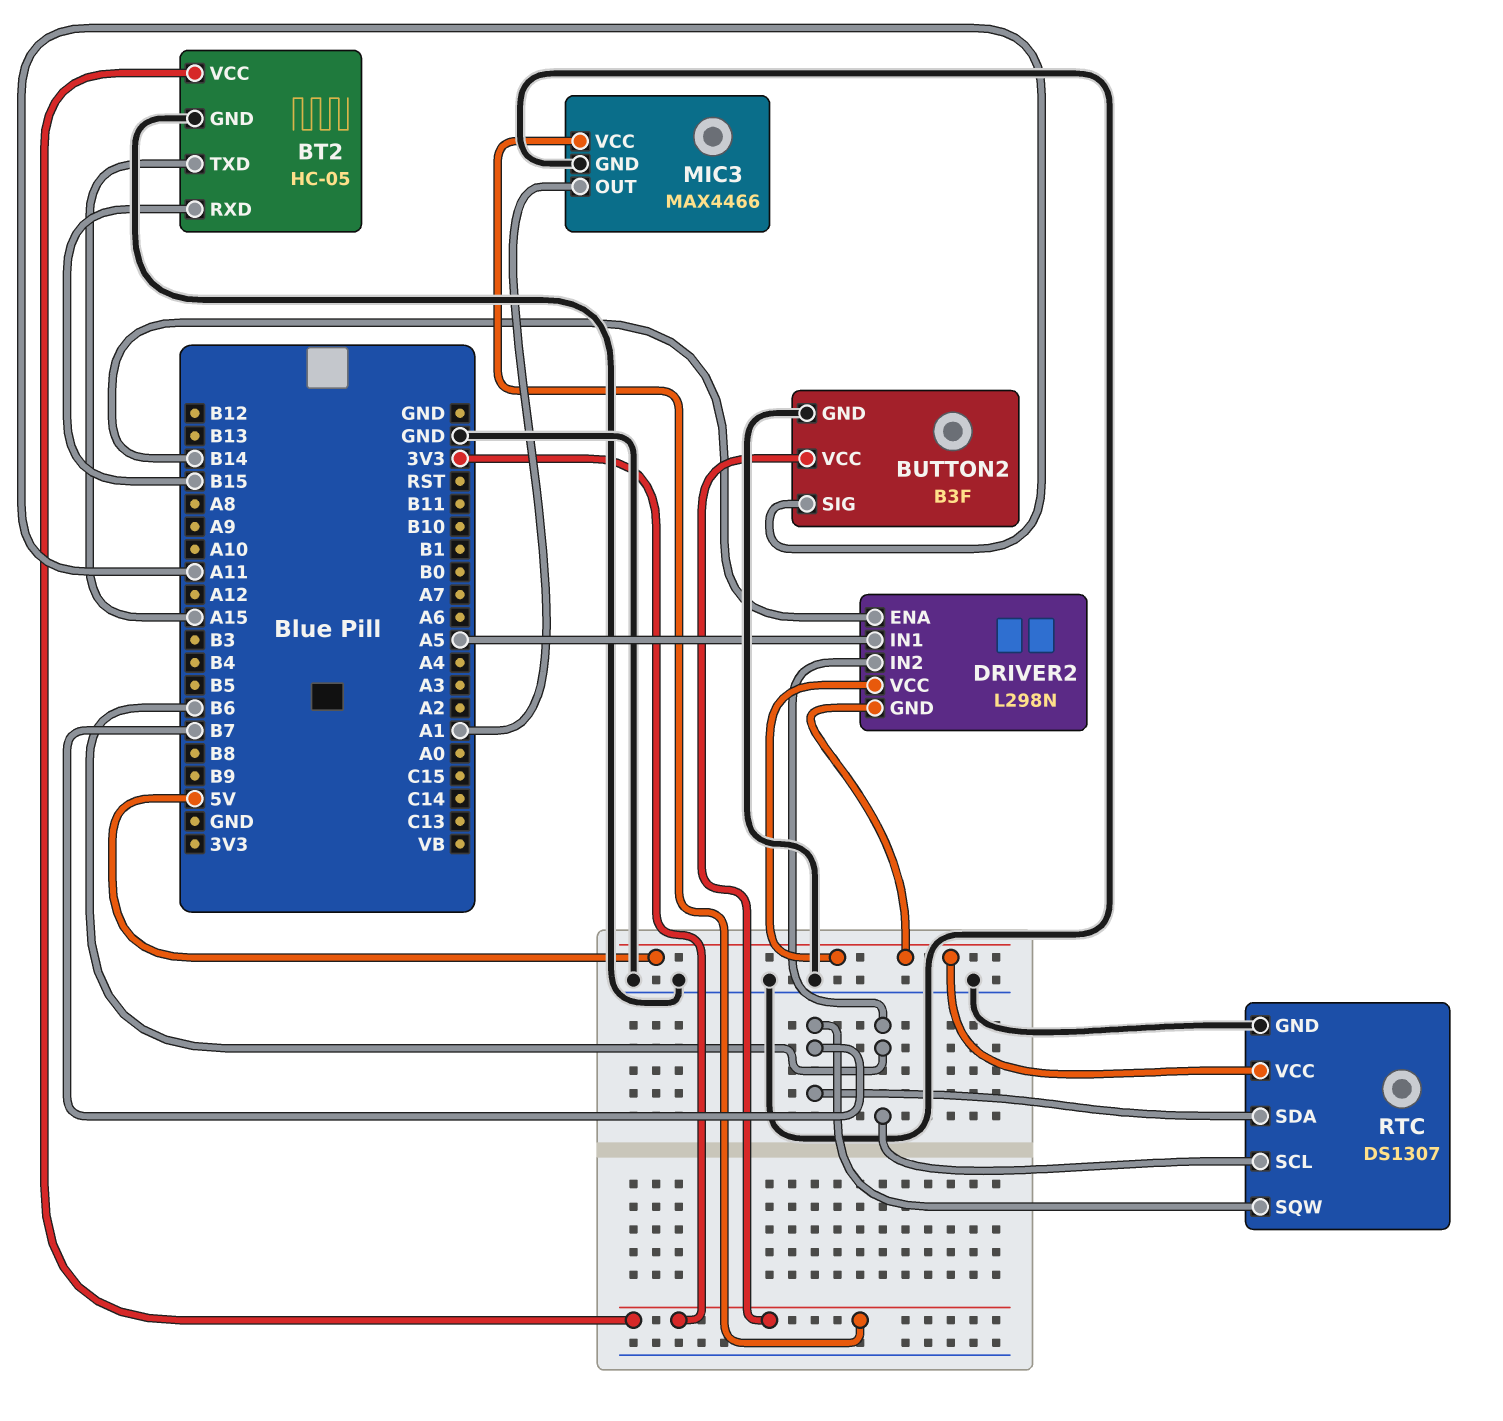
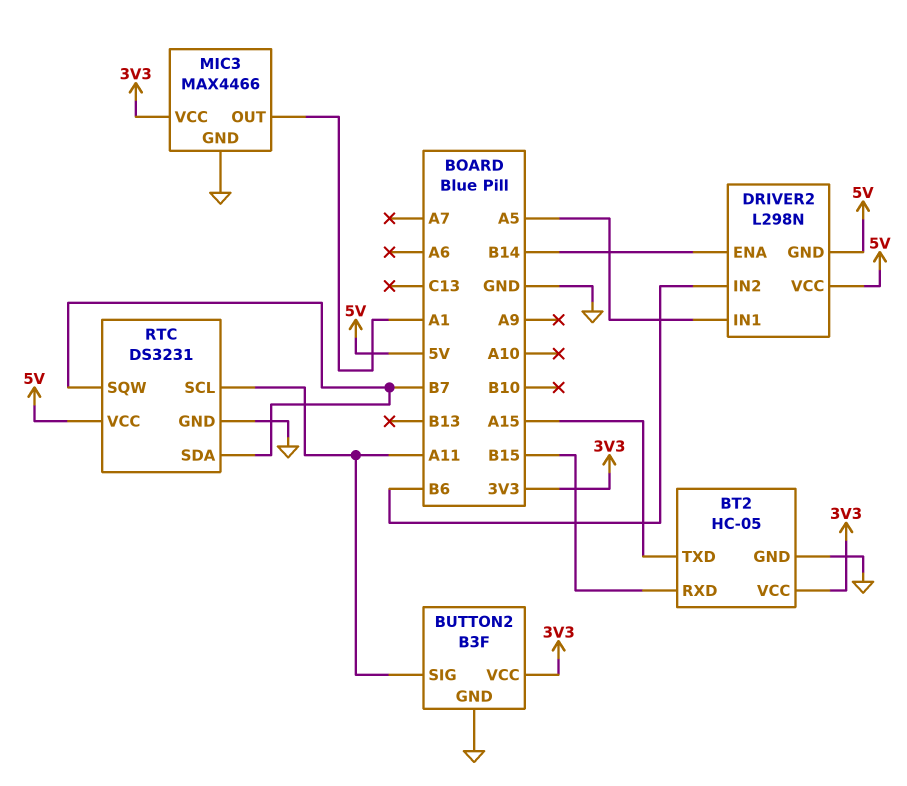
RTC: DS1307 -> DS3231
RTC pin SCL: B6 -> A11

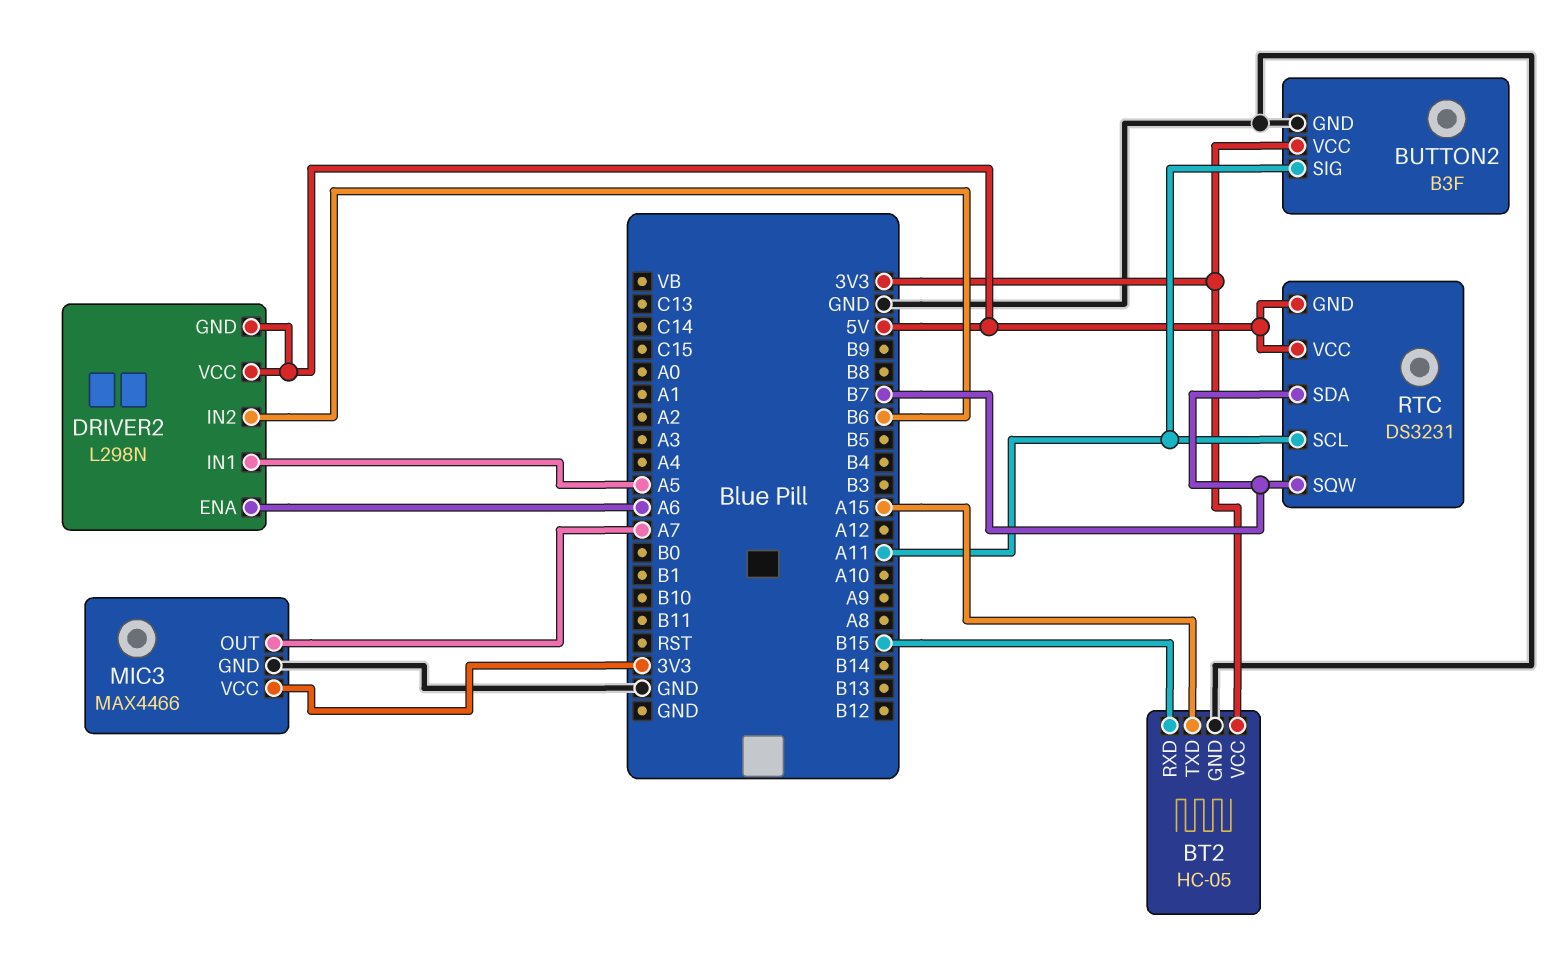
DRIVER2 pin ENA: B14 -> A6
MIC3 pin OUT: A1 -> A7
RTC pin GND: GND -> 5V

